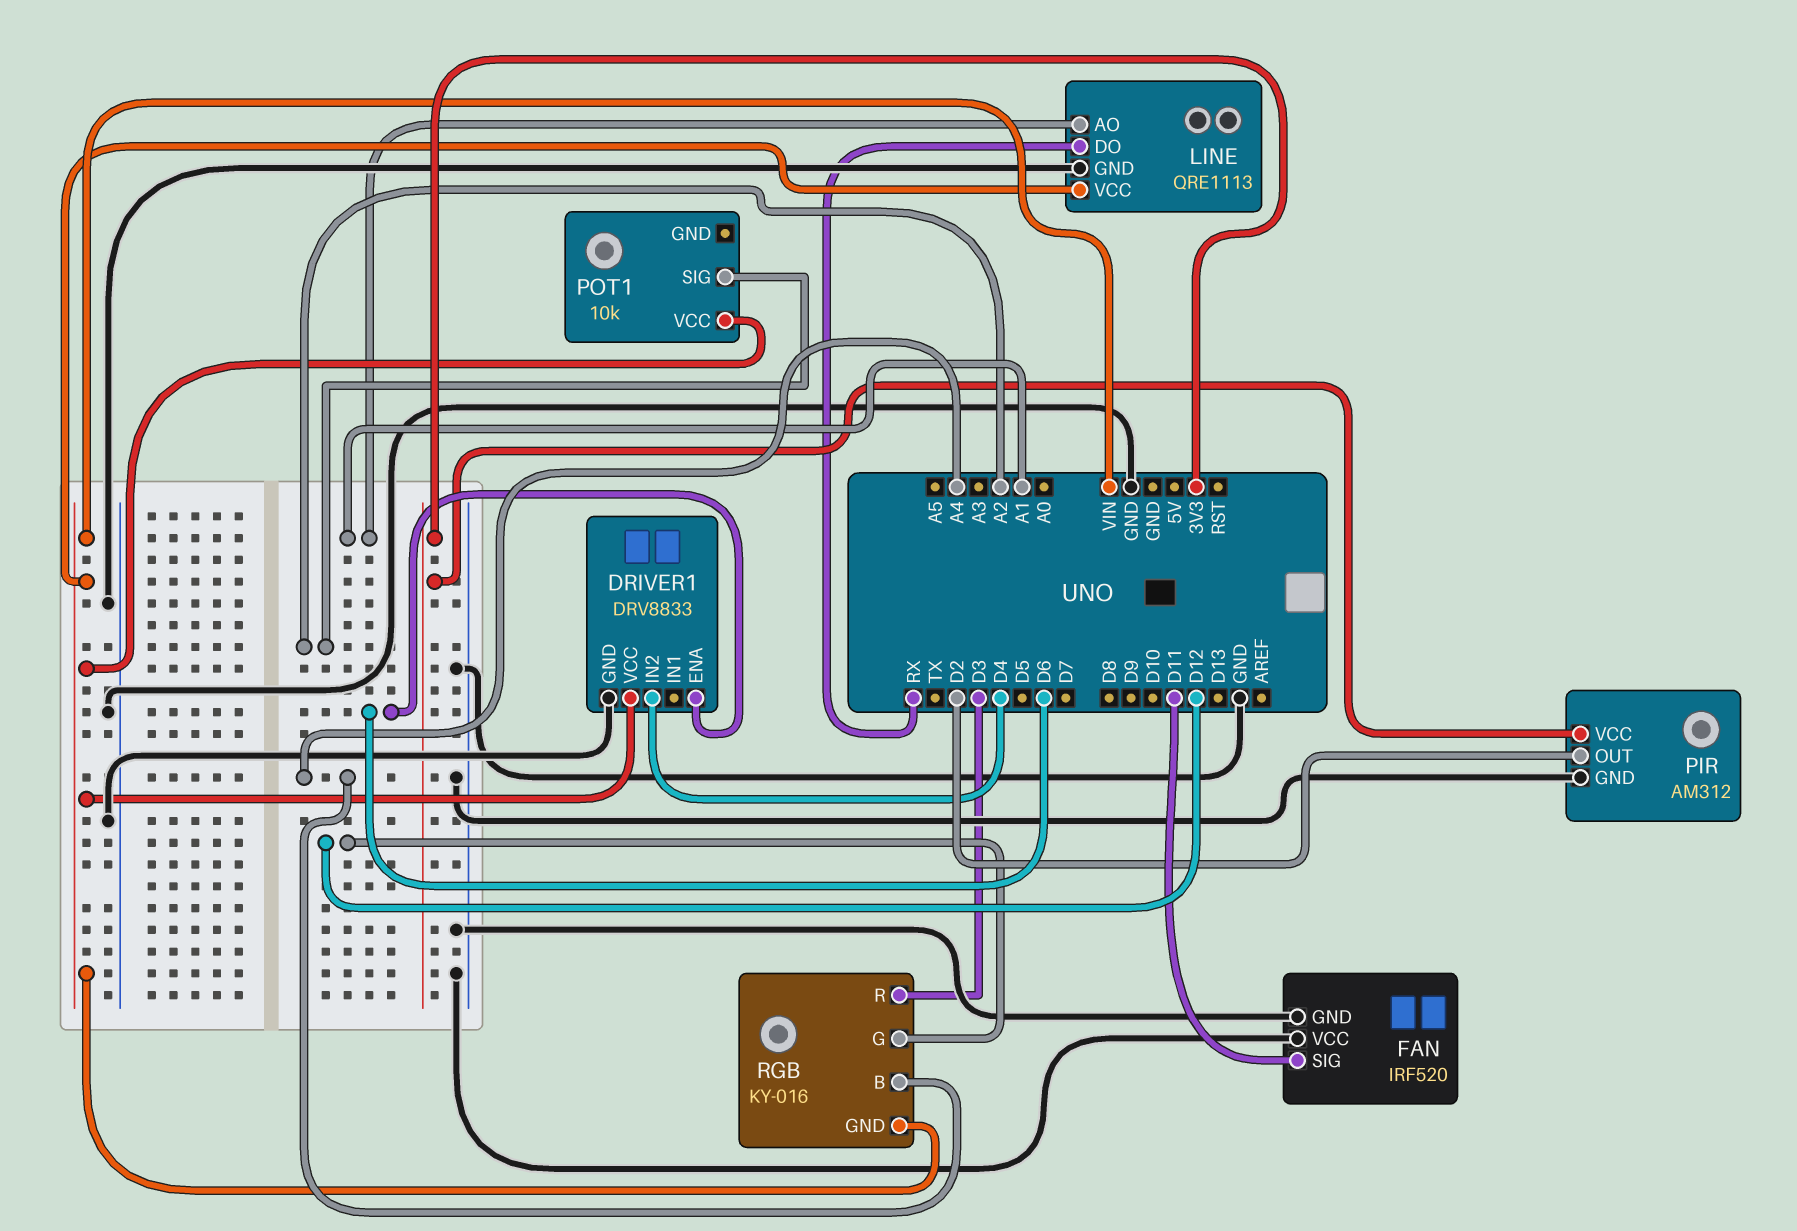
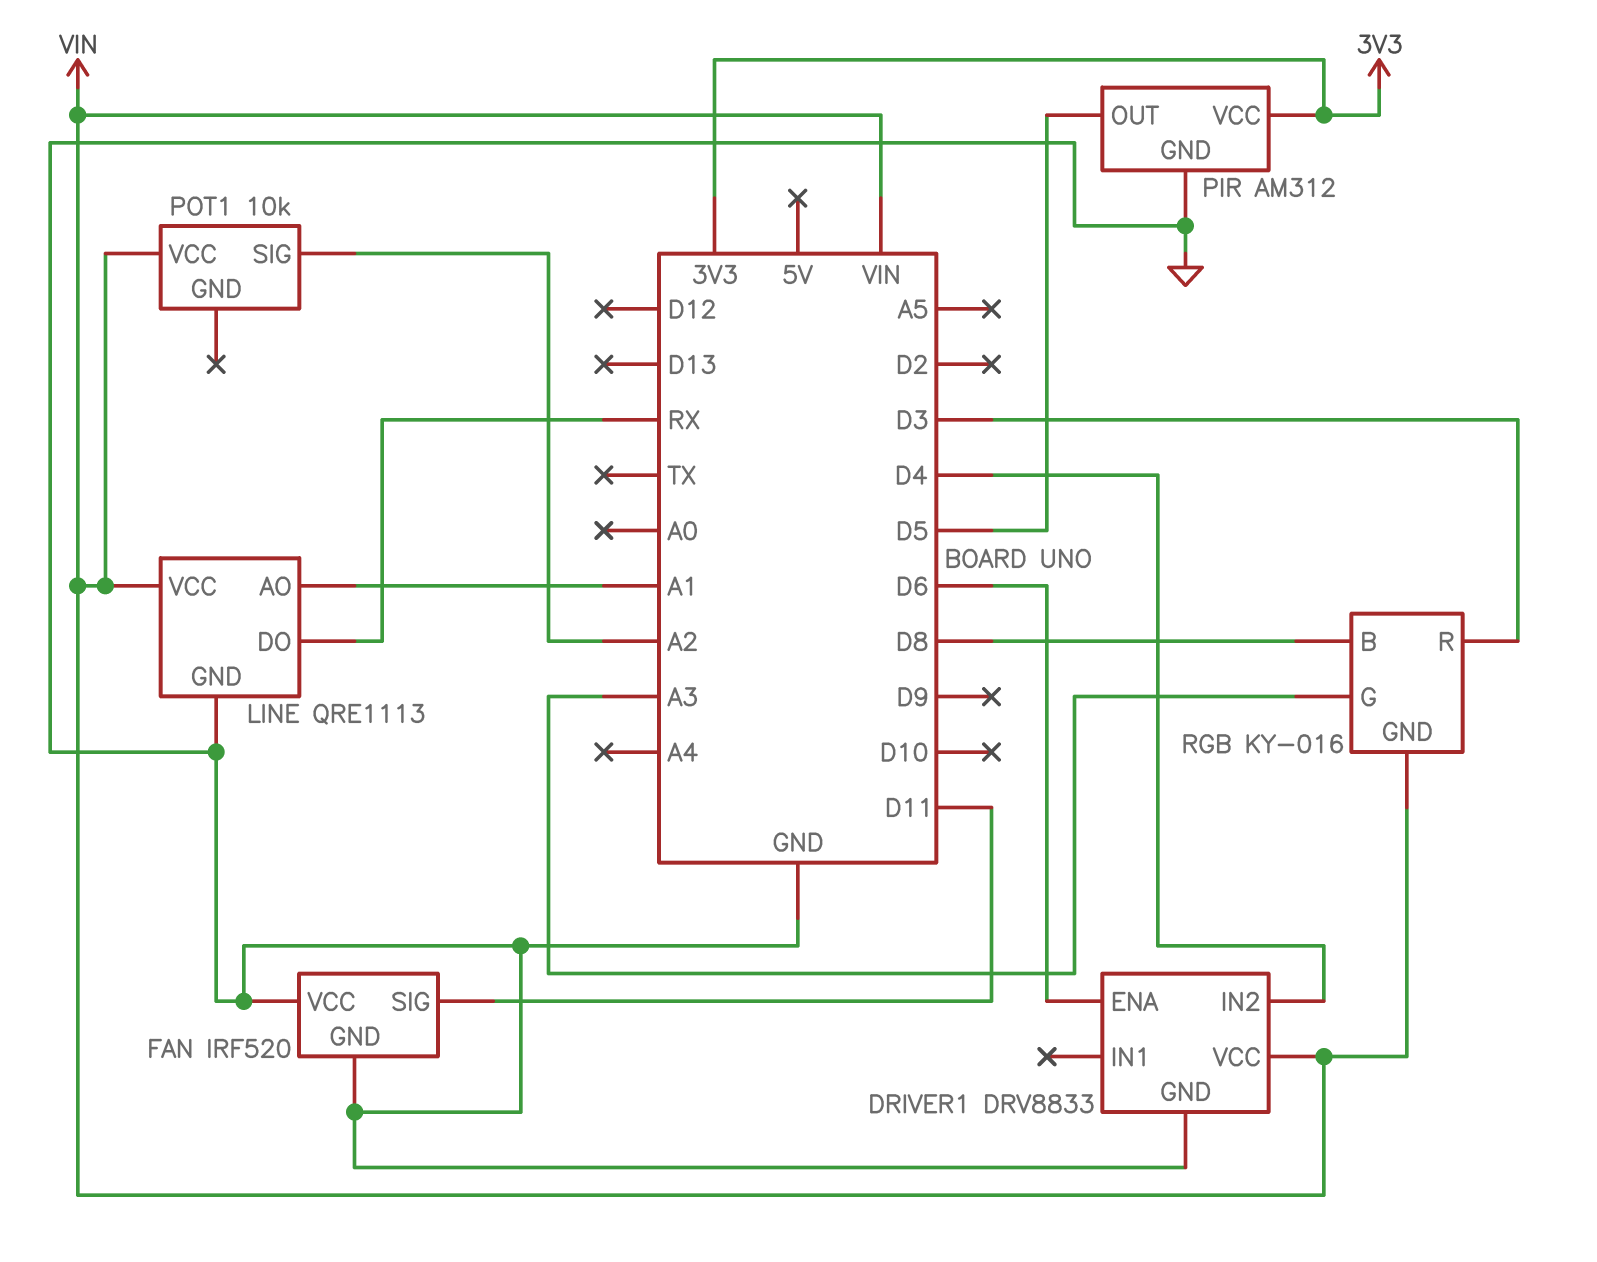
PIR pin OUT: D2 -> D5
RGB pin B: A4 -> D8
RGB pin G: D12 -> A3

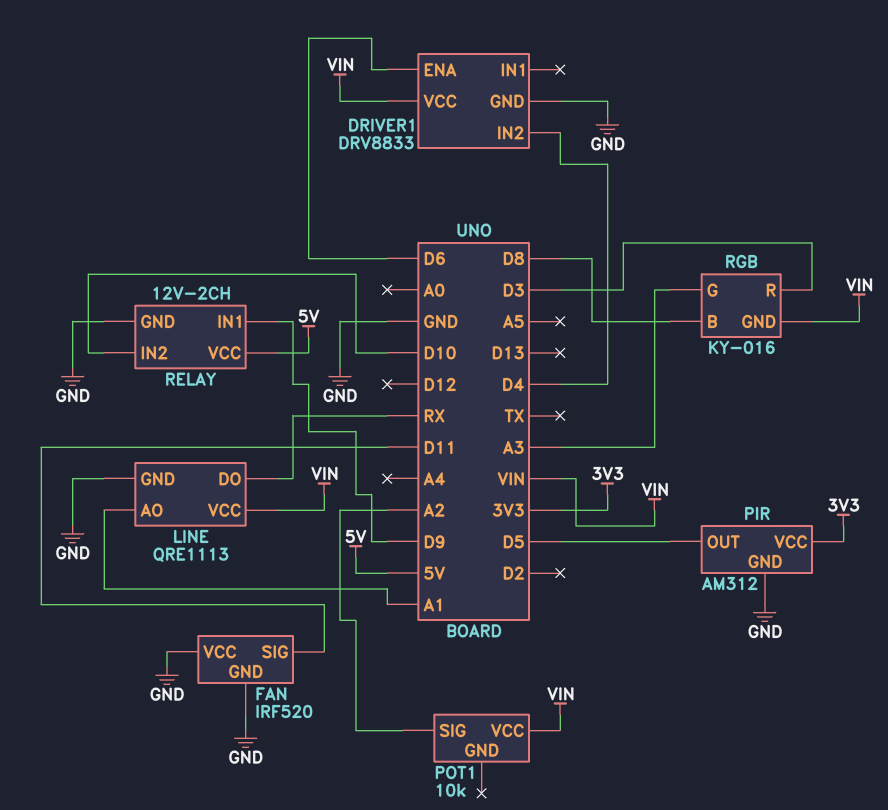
RELAY: none -> 12V-2CH
RELAY pin GND: none -> GND
RELAY pin IN1: none -> D9
RELAY pin IN2: none -> D10
RELAY pin VCC: none -> 5V

